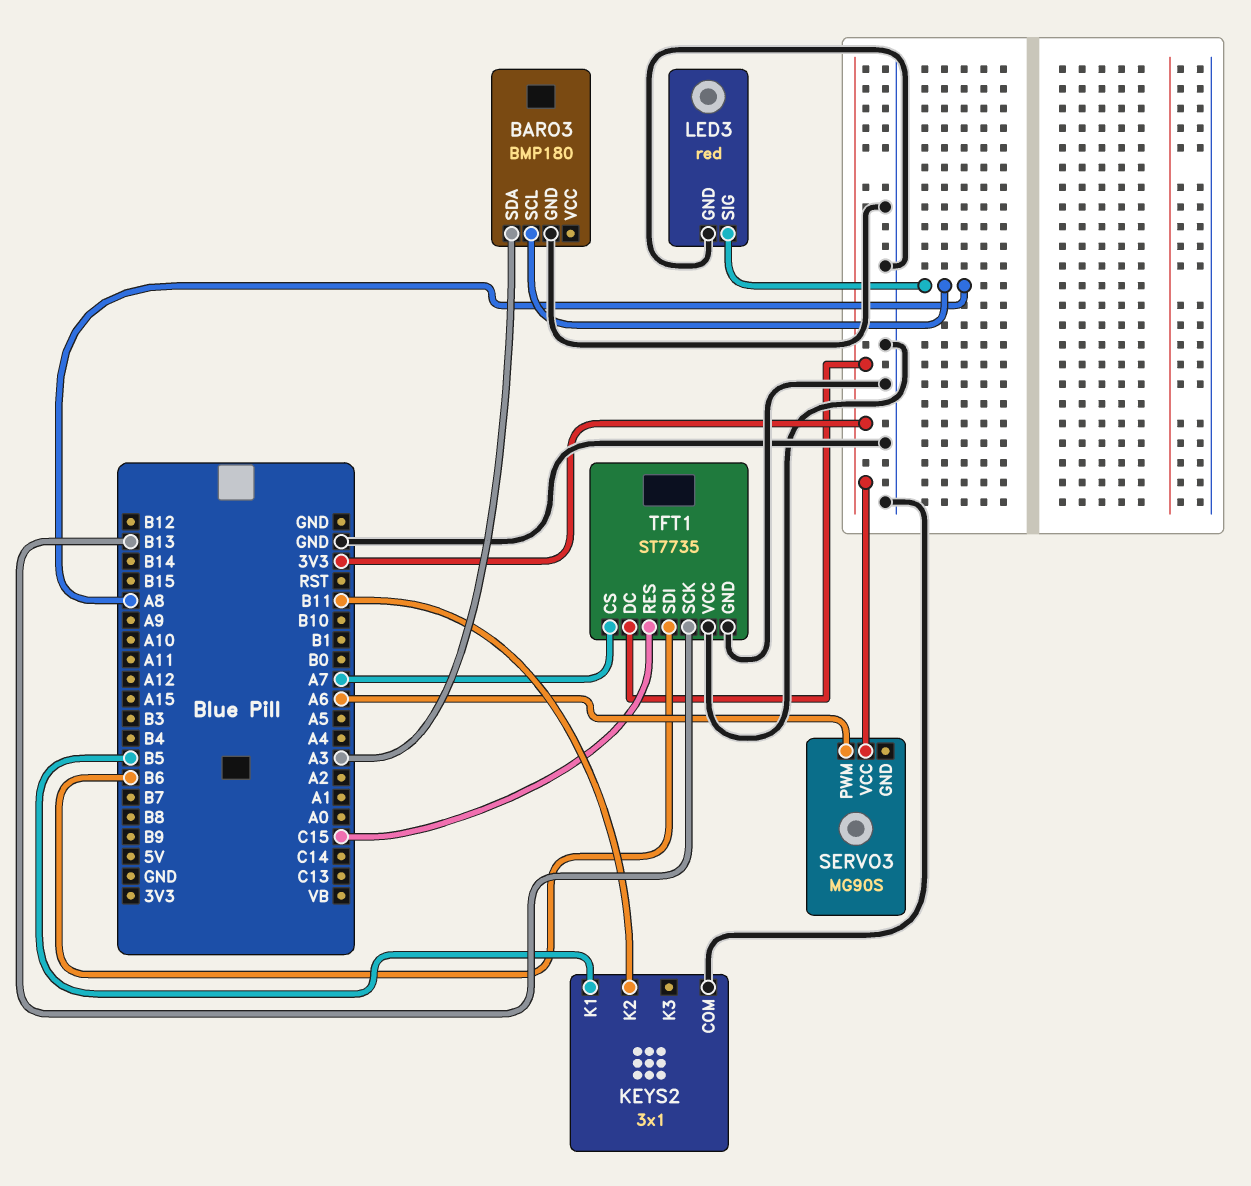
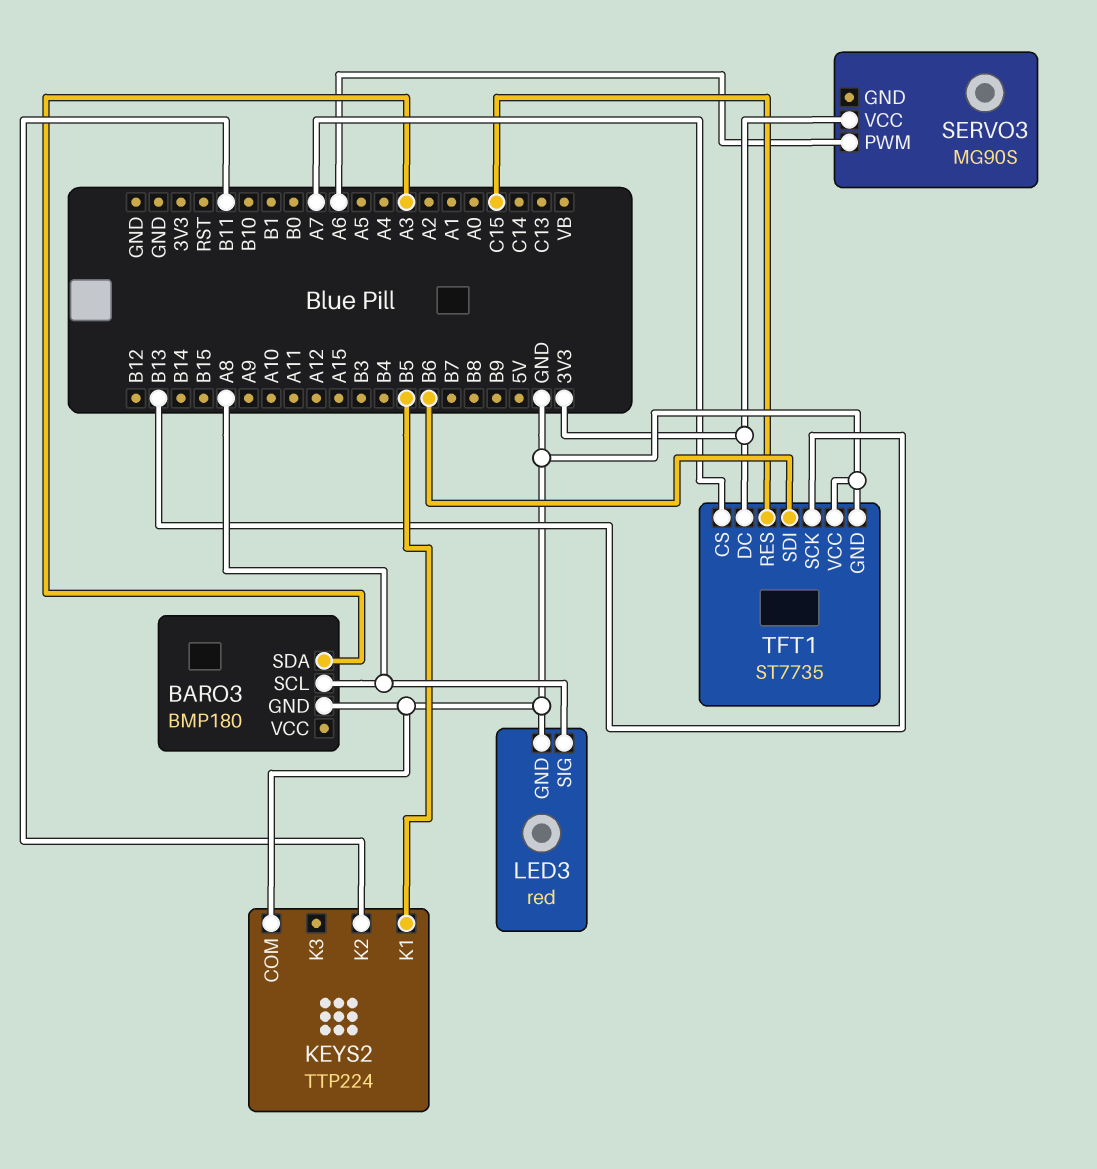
KEYS2: 3x1 -> TTP224

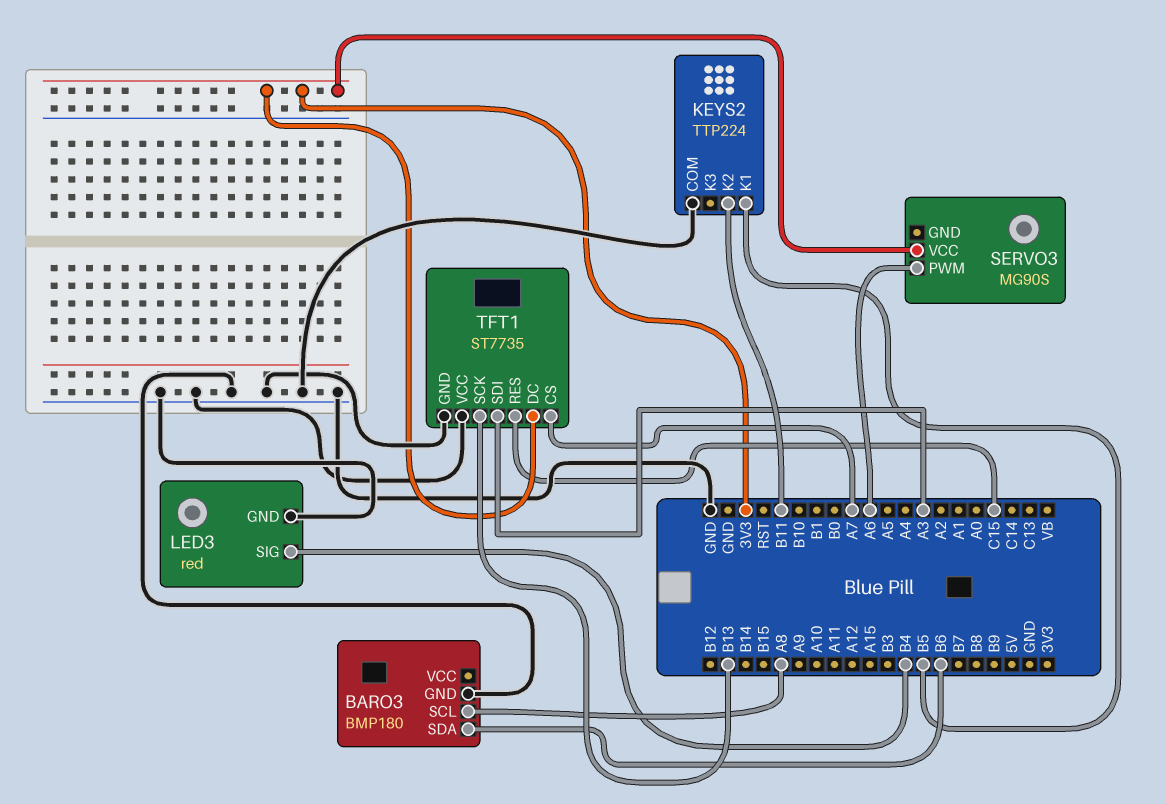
BARO3 pin SDA: A3 -> B6
LED3 pin SIG: A8 -> B4
TFT1 pin SDI: B6 -> A3

